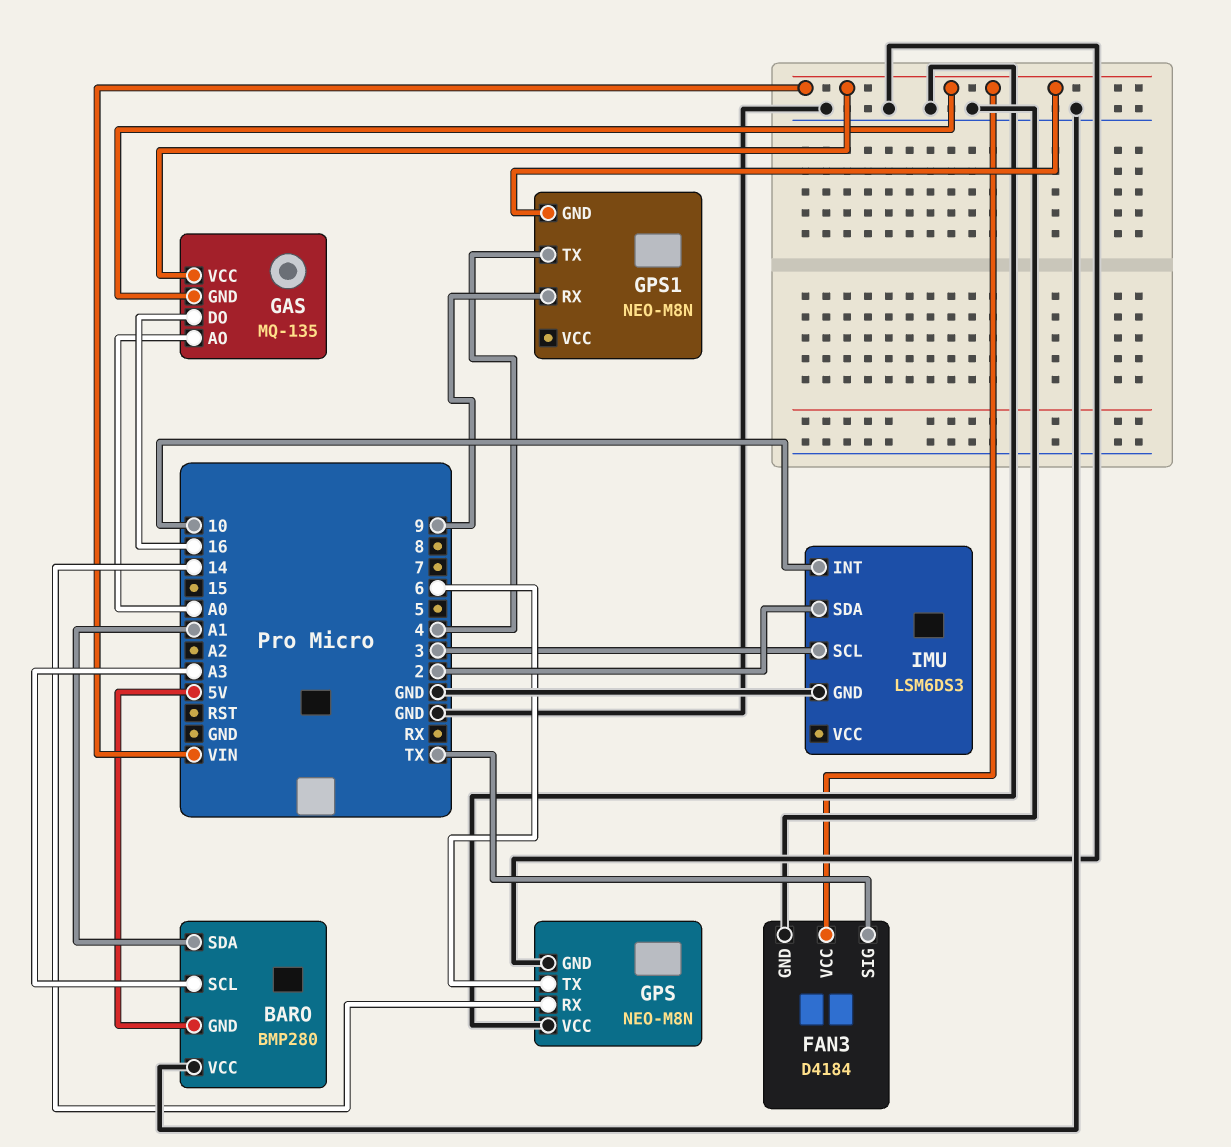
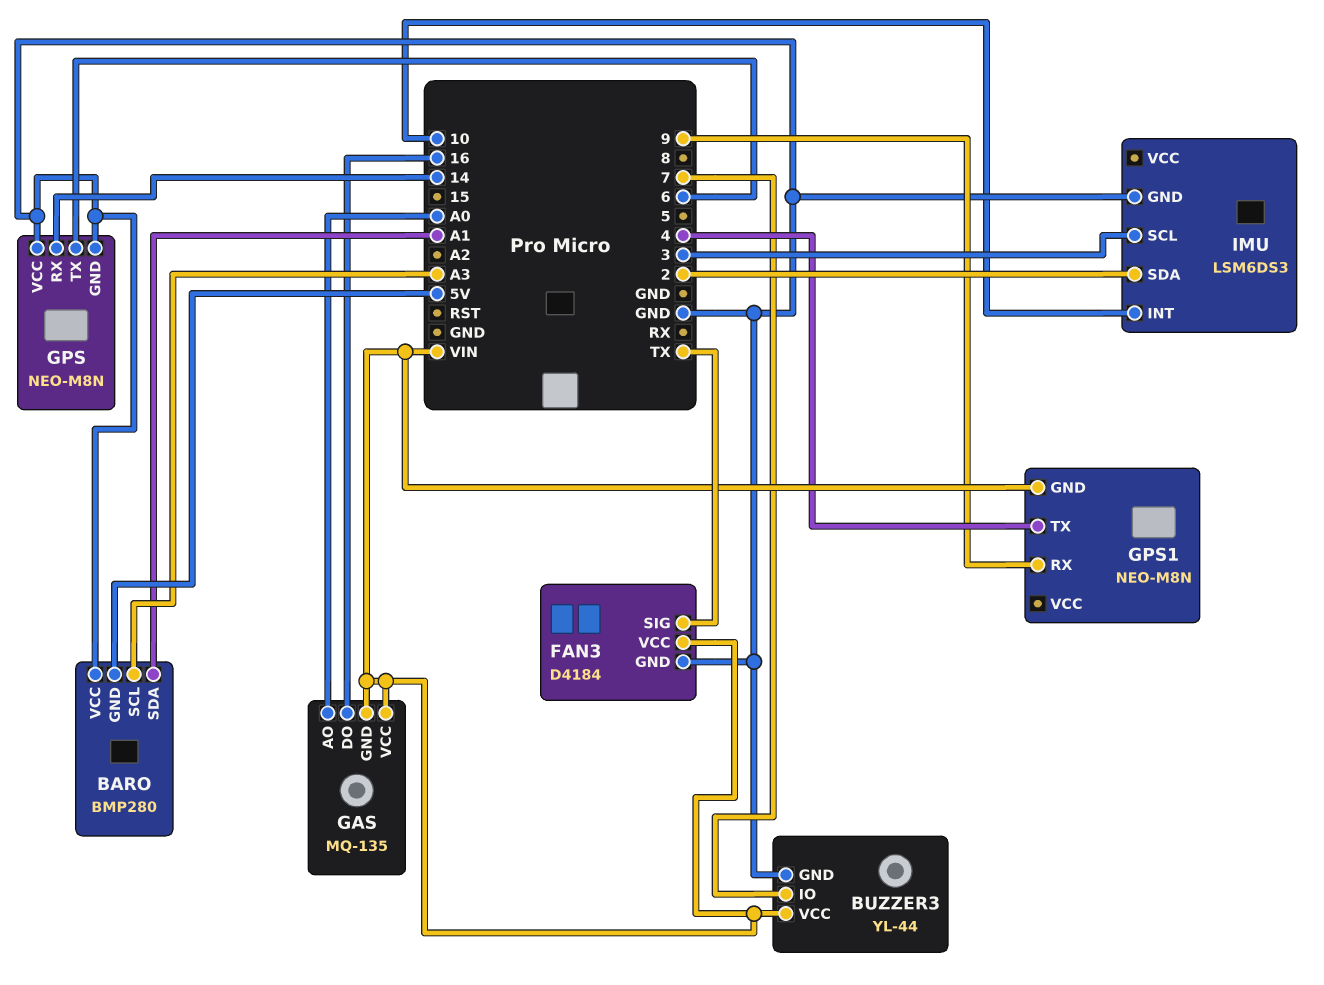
BUZZER3: none -> YL-44
BUZZER3 pin GND: none -> GND
BUZZER3 pin IO: none -> 7
BUZZER3 pin VCC: none -> VIN

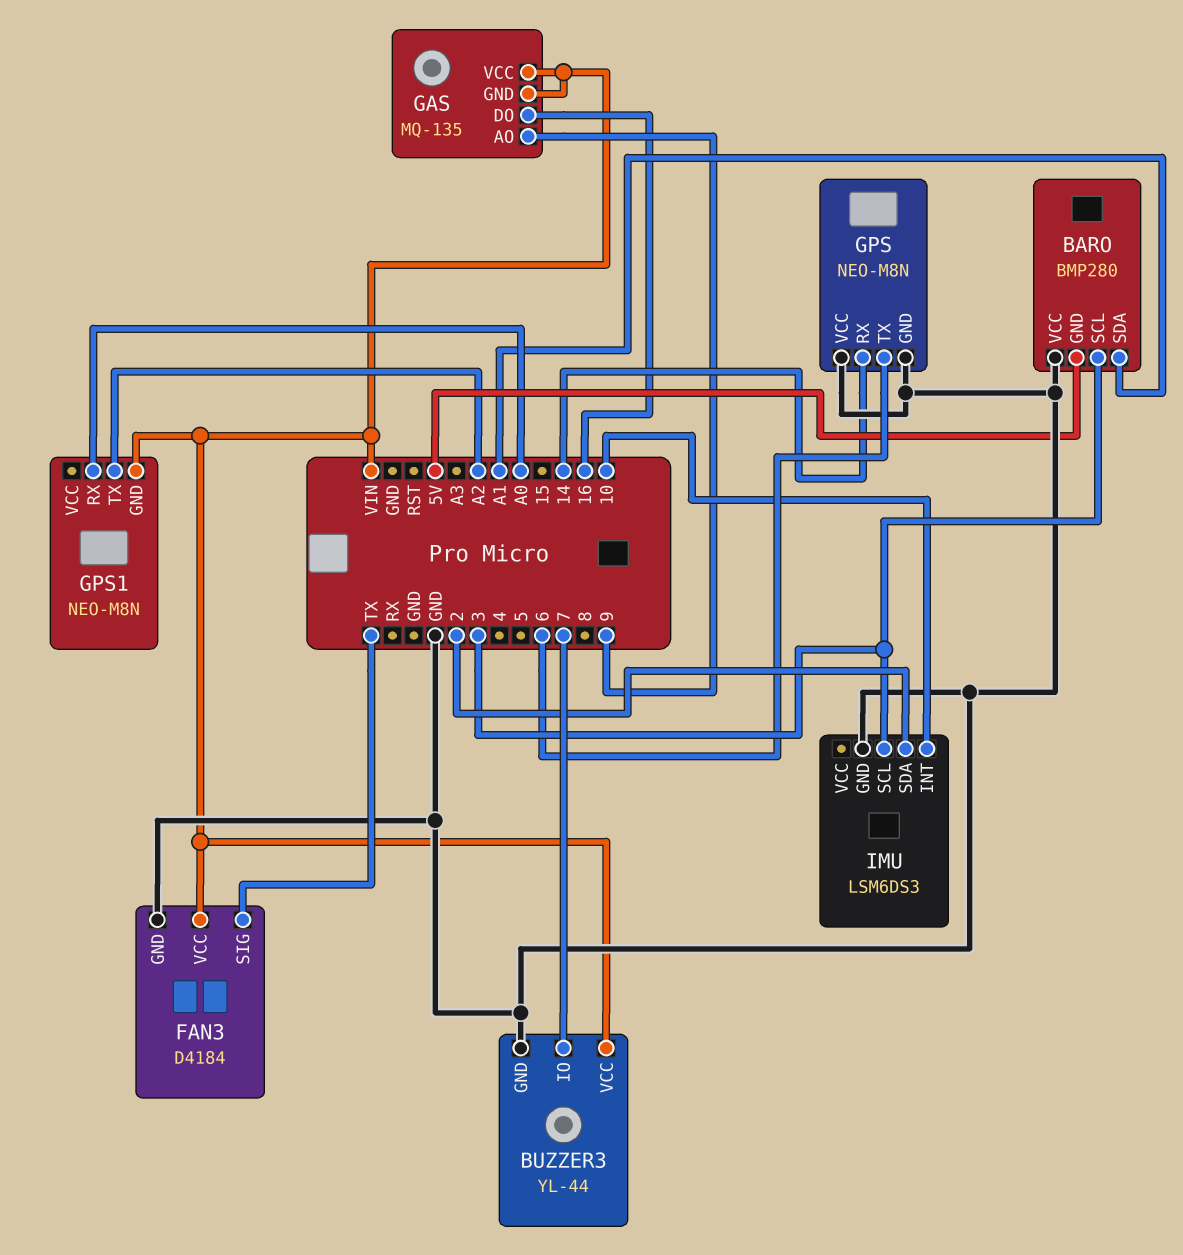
BARO pin SCL: A3 -> 3
GAS pin AO: A0 -> 9
GPS1 pin RX: 9 -> A0
GPS1 pin TX: 4 -> A2

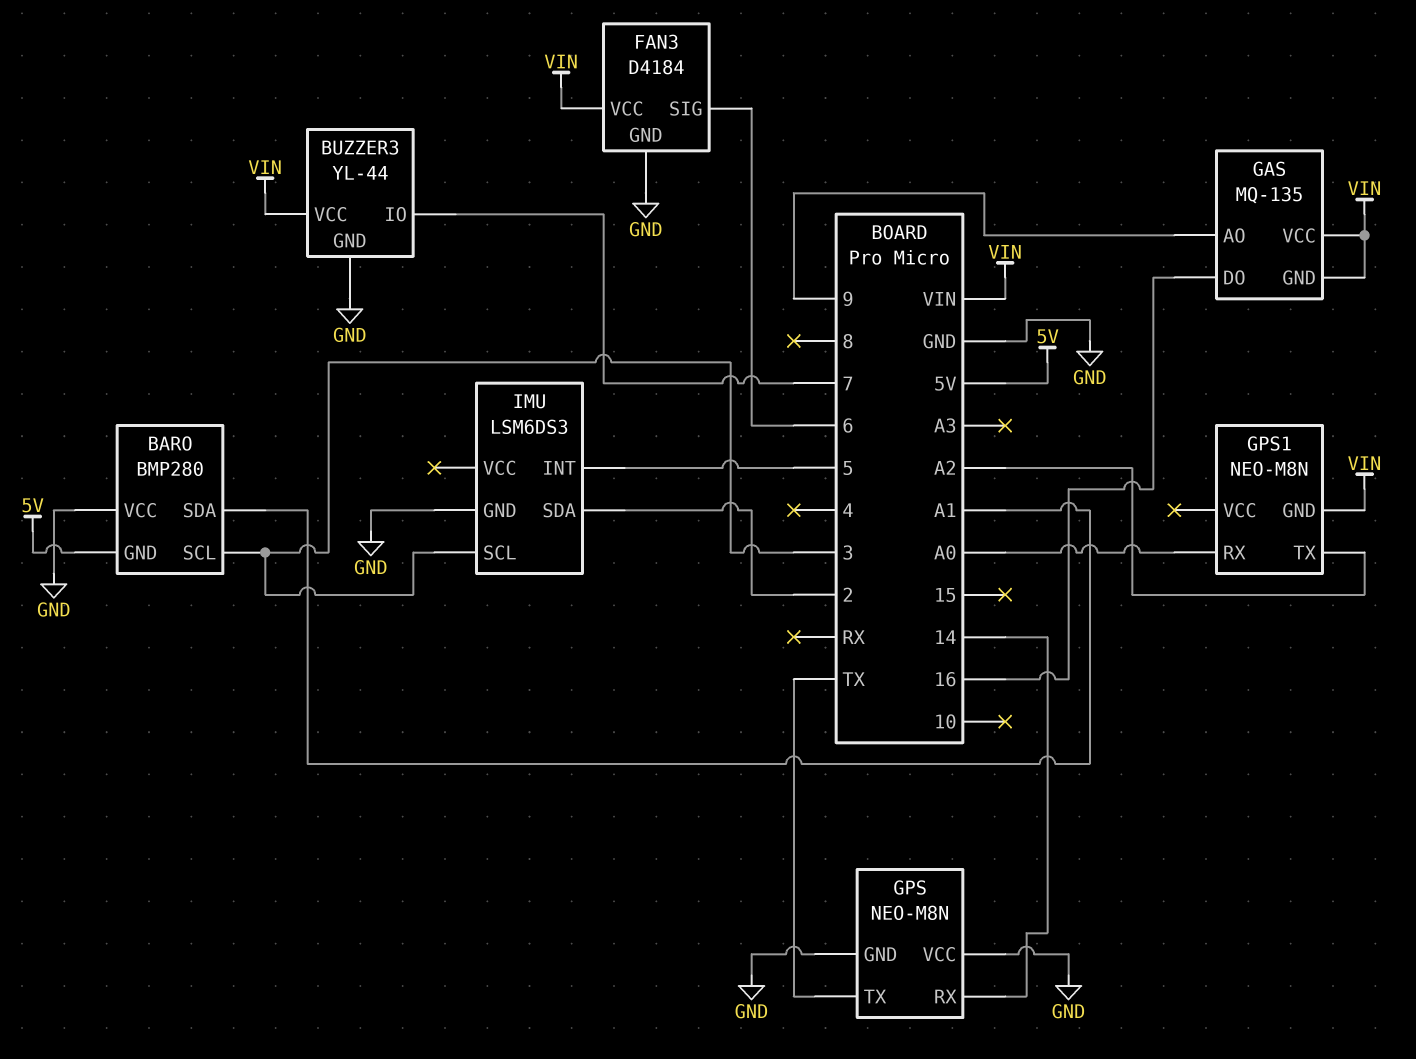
FAN3 pin SIG: TX -> 6
GPS pin TX: 6 -> TX
IMU pin INT: 10 -> 5

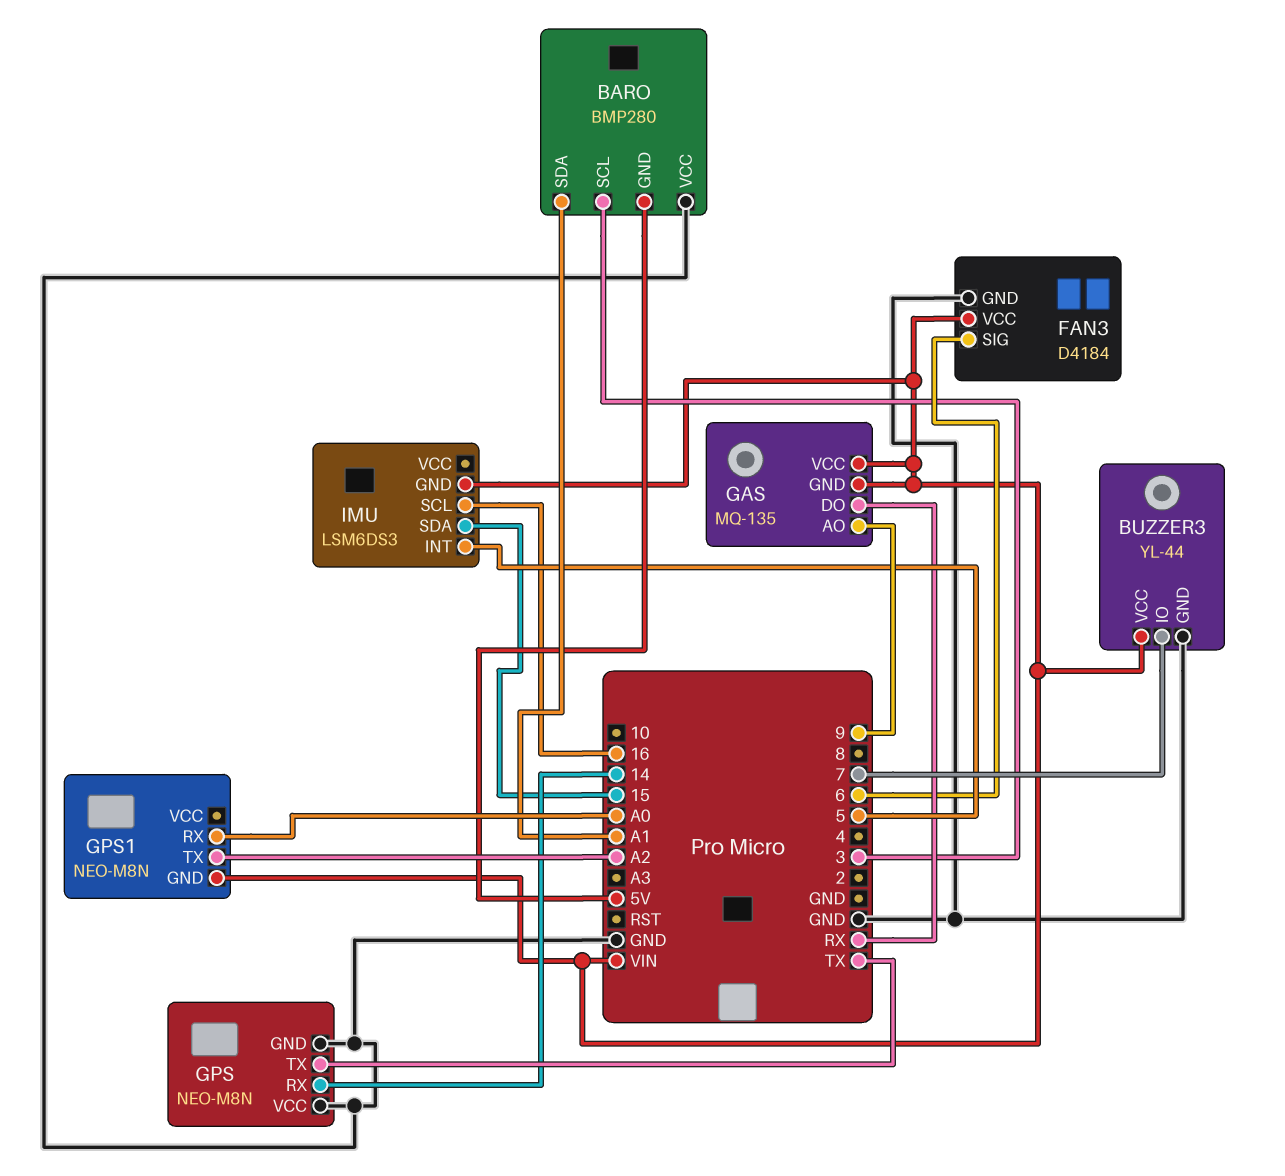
GAS pin DO: 16 -> RX
IMU pin GND: GND -> VIN
IMU pin SCL: 3 -> 16
IMU pin SDA: 2 -> 15

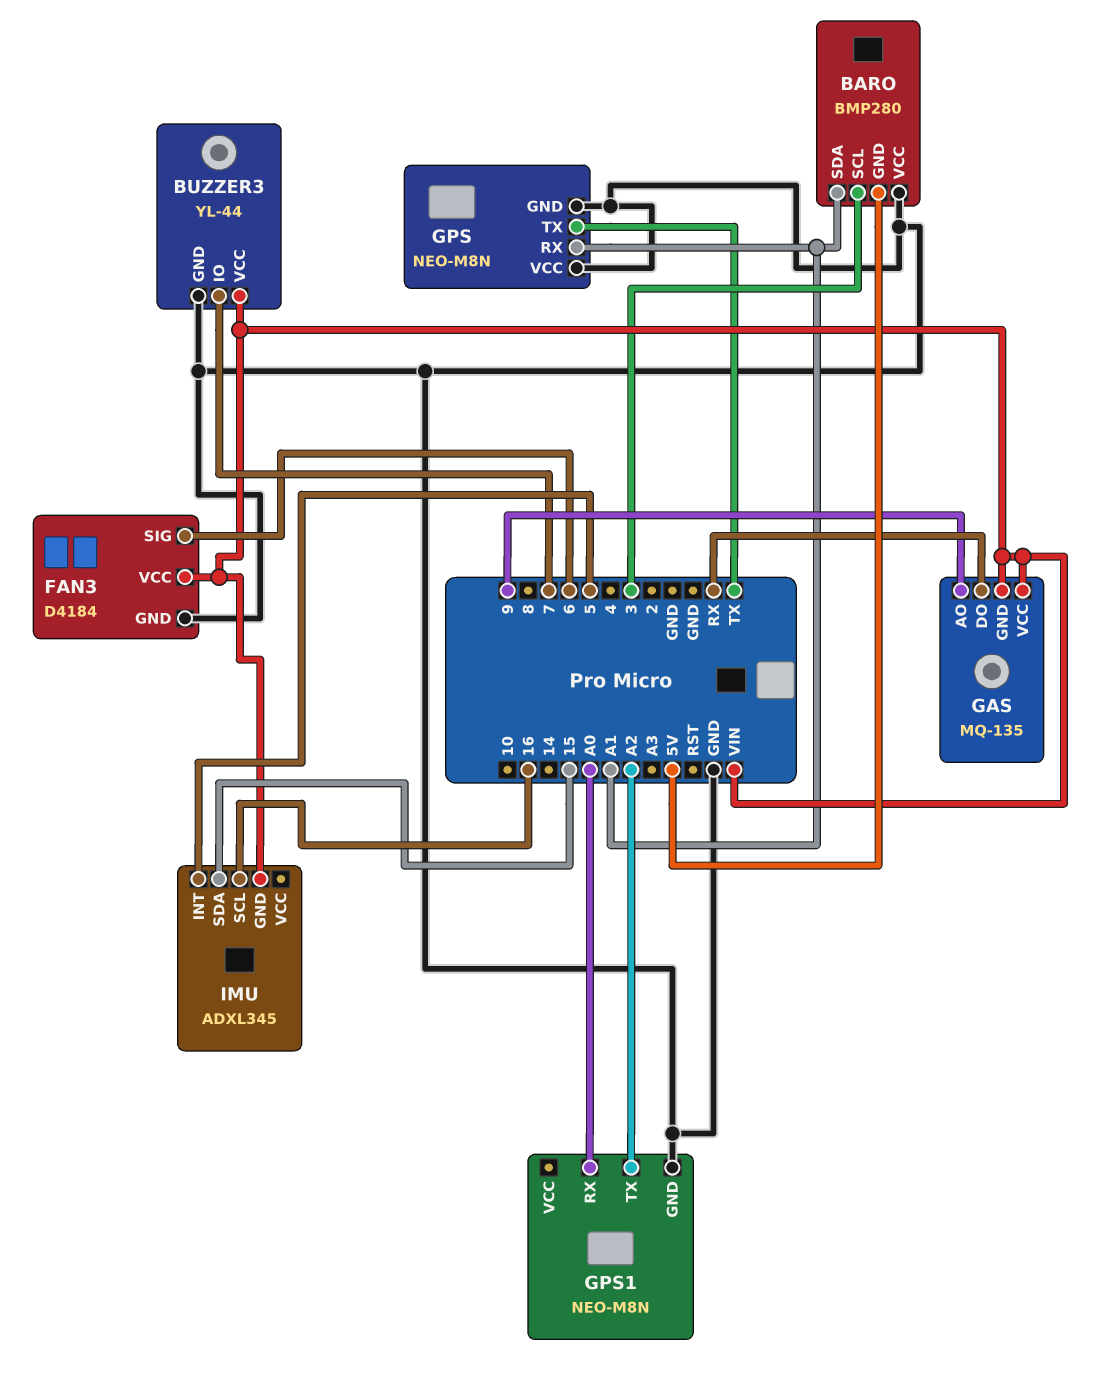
GPS pin RX: 14 -> A1
GPS1 pin GND: VIN -> GND
IMU: LSM6DS3 -> ADXL345

